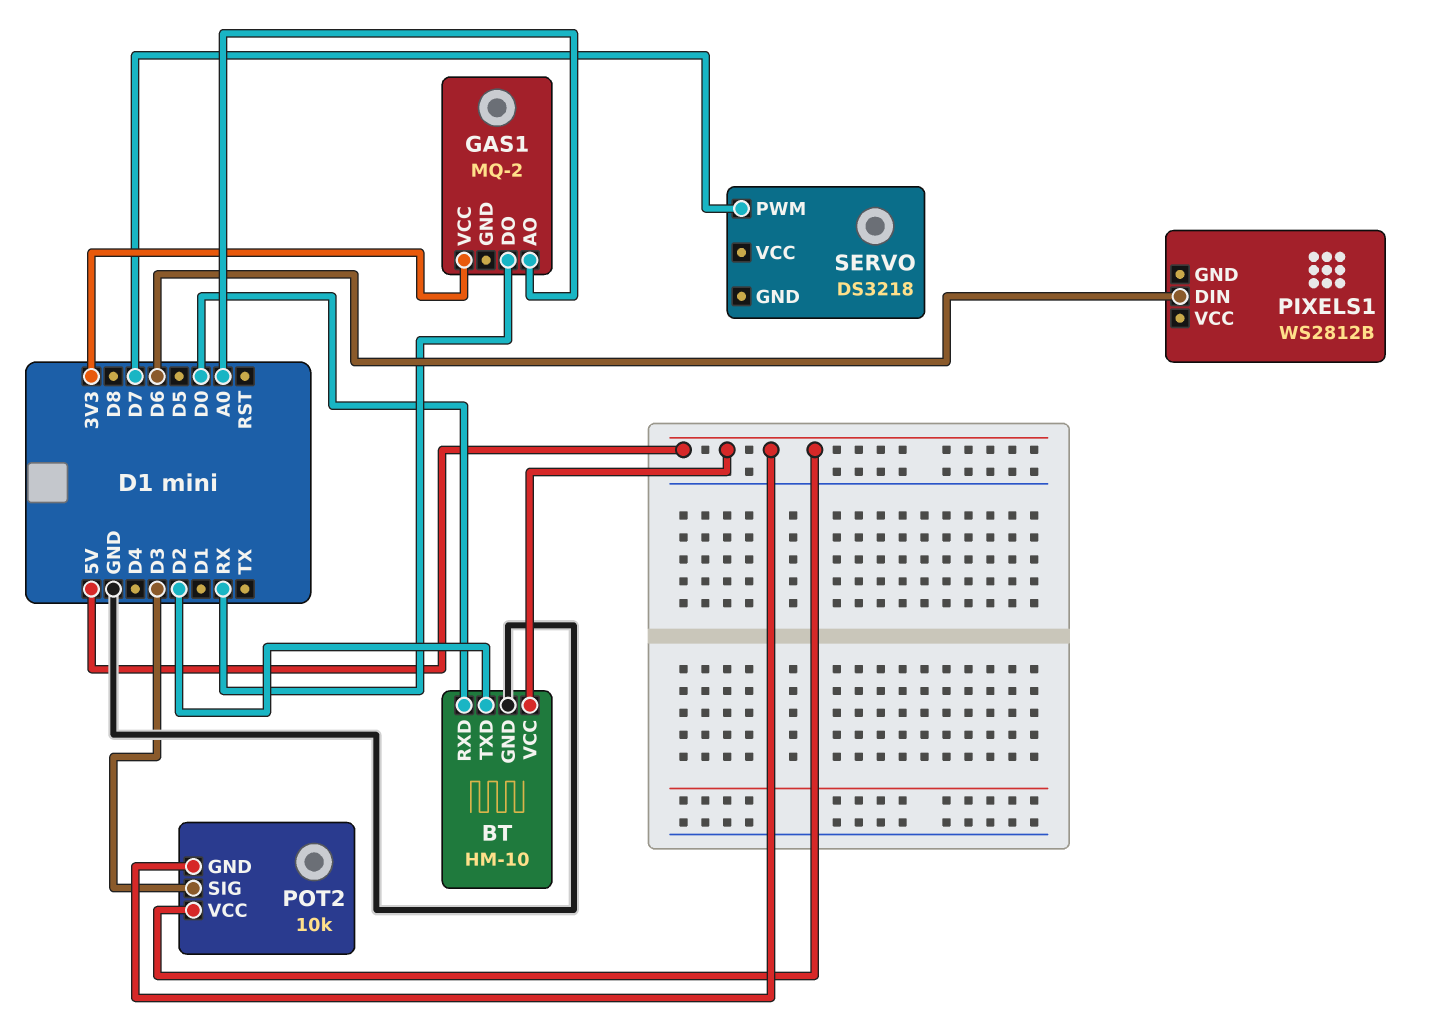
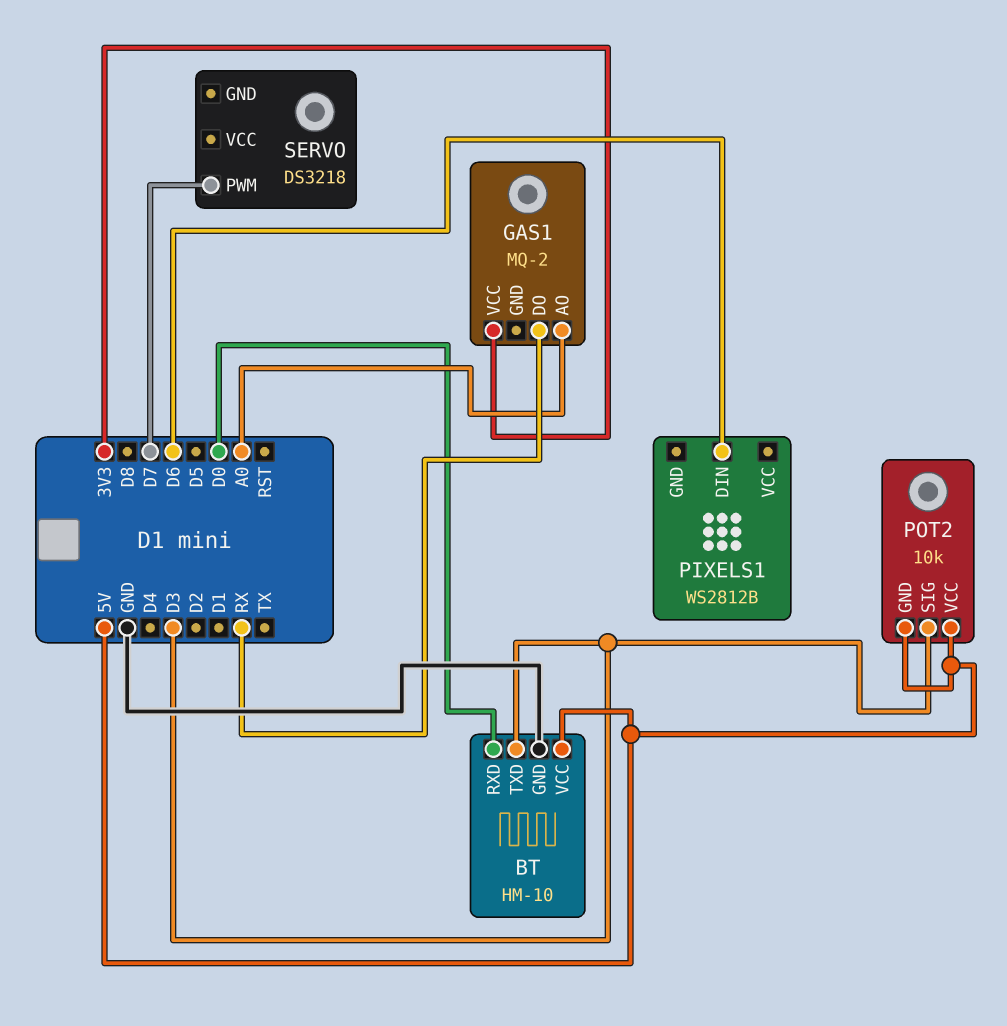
BT pin TXD: D2 -> D3

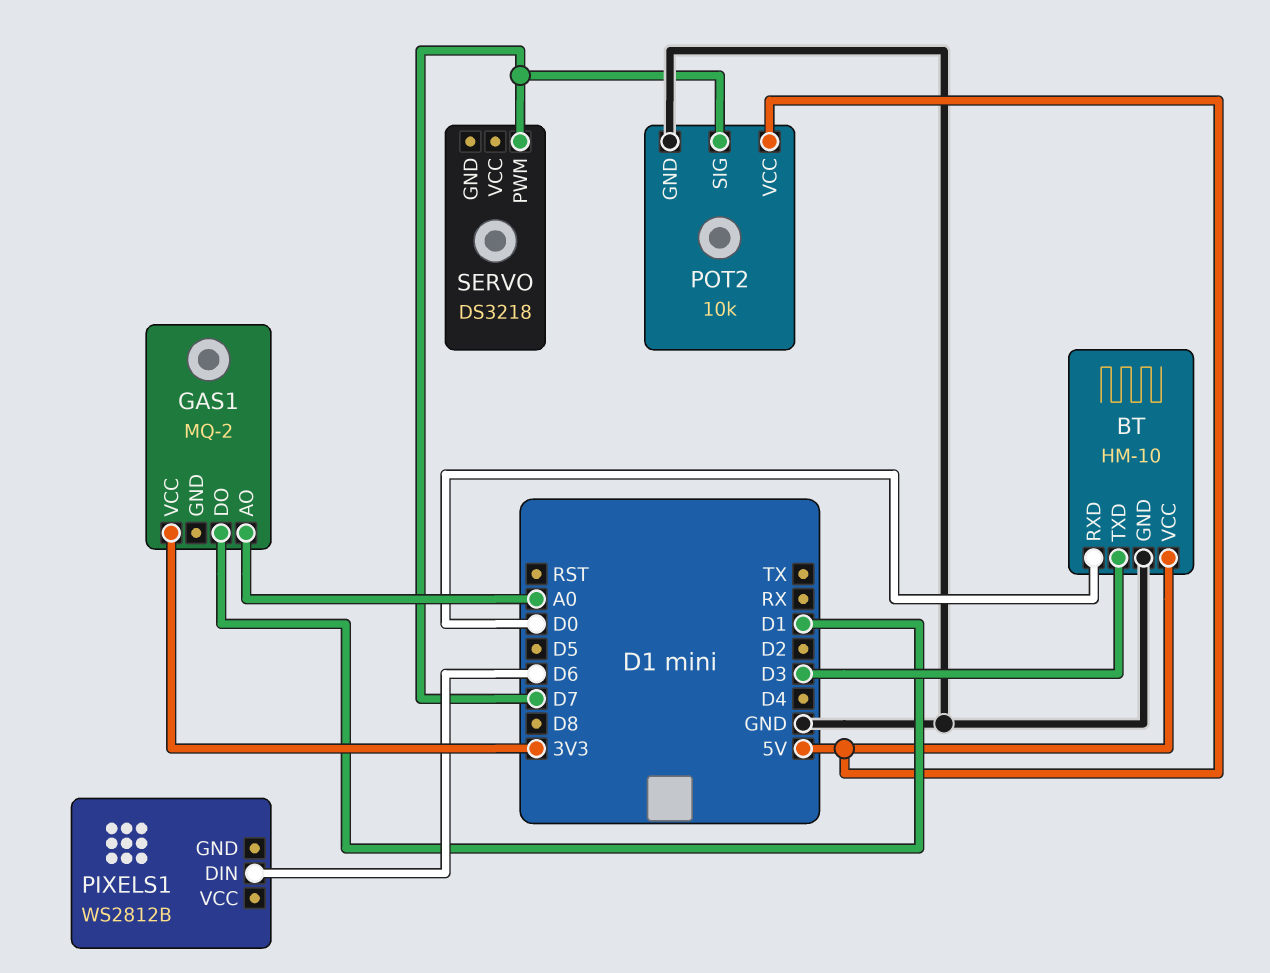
GAS1 pin DO: RX -> D1
POT2 pin GND: 5V -> GND
POT2 pin SIG: D3 -> D7

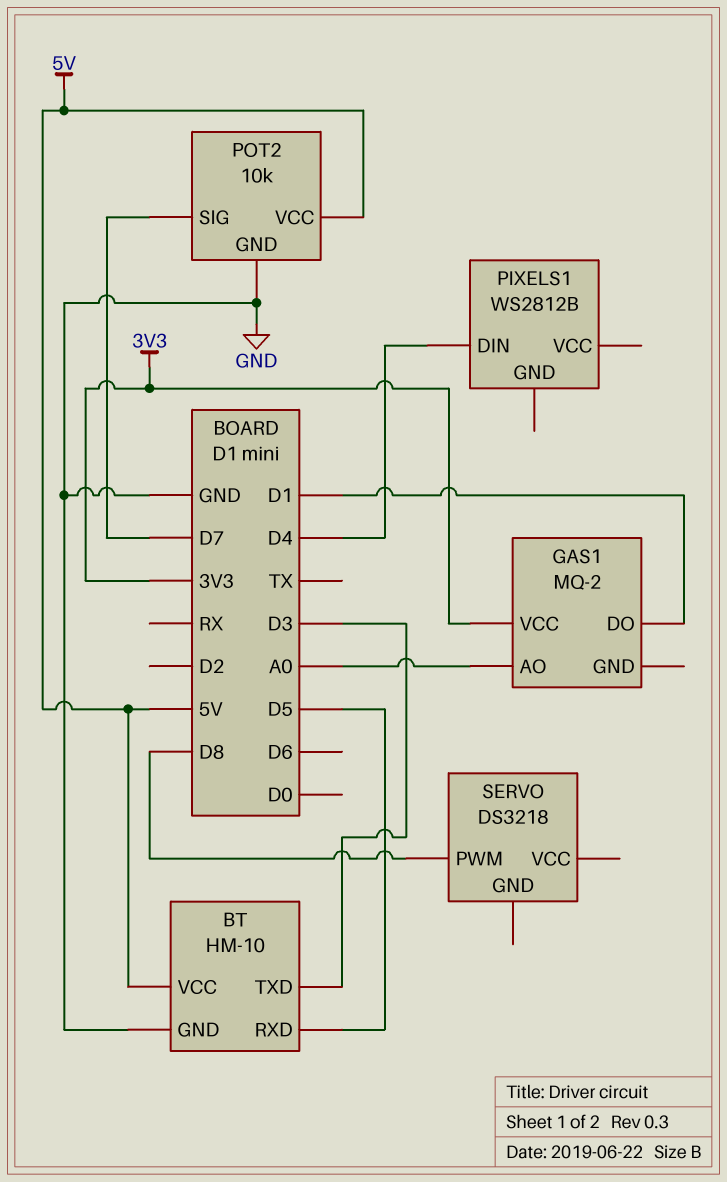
BT pin RXD: D0 -> D5
PIXELS1 pin DIN: D6 -> D4
SERVO pin PWM: D7 -> D8

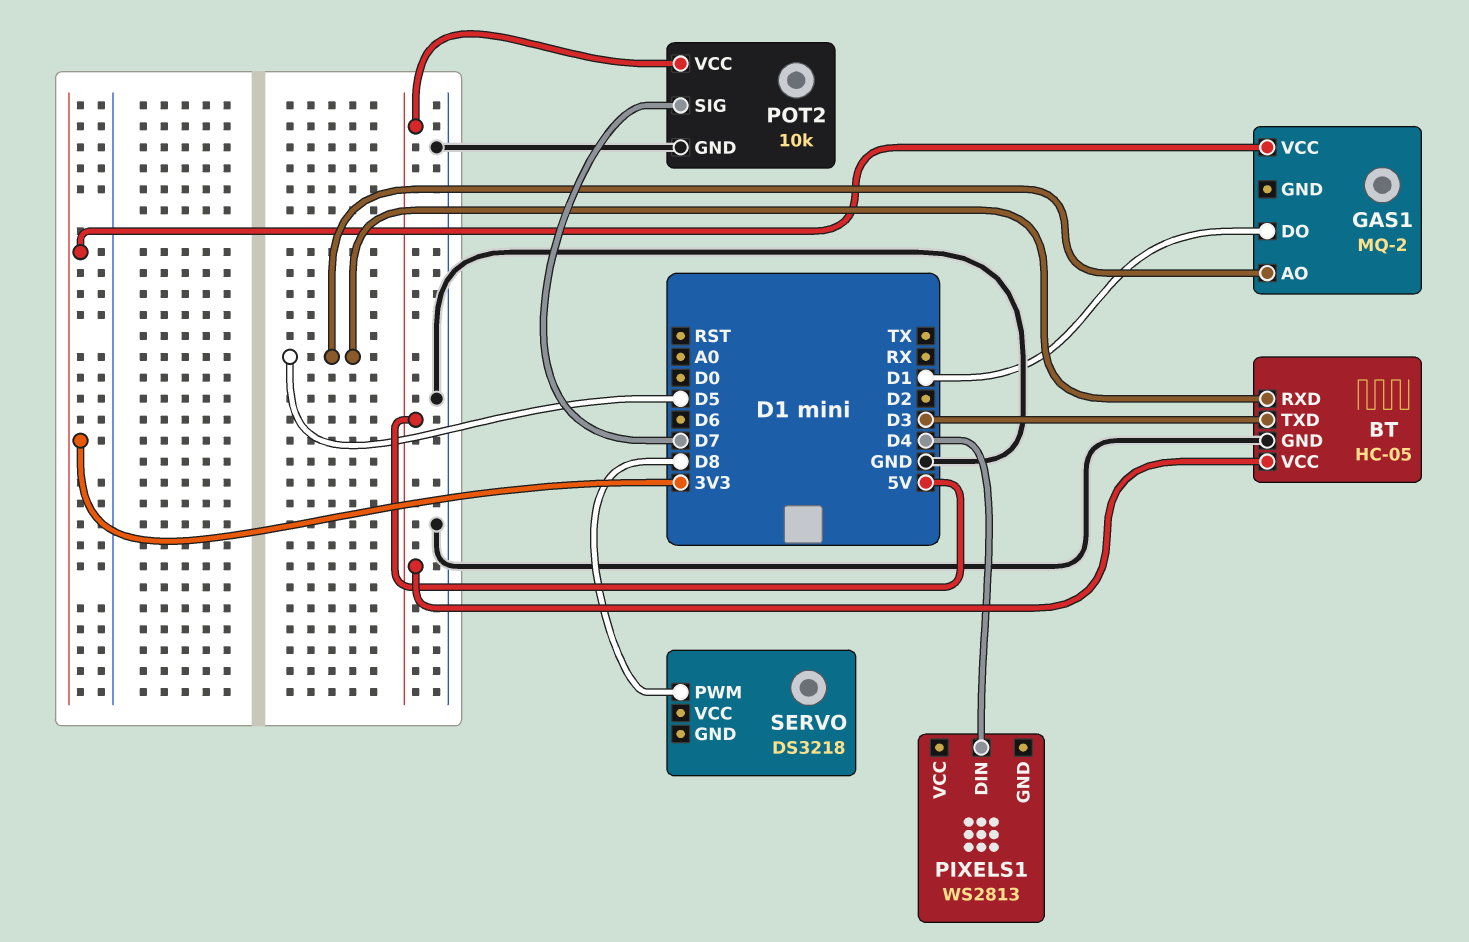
BT: HM-10 -> HC-05
GAS1 pin AO: A0 -> D5
PIXELS1: WS2812B -> WS2813

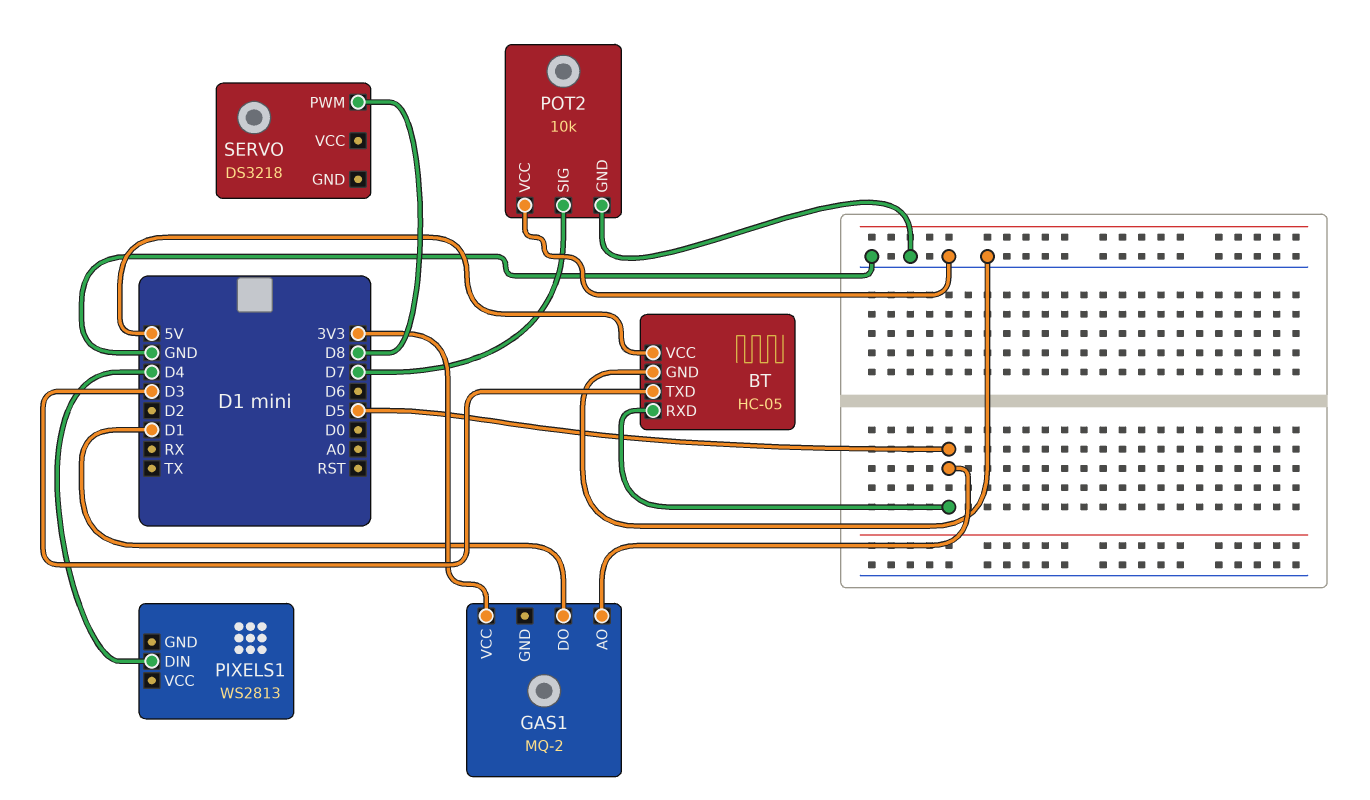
POT2 pin VCC: 5V -> GND

